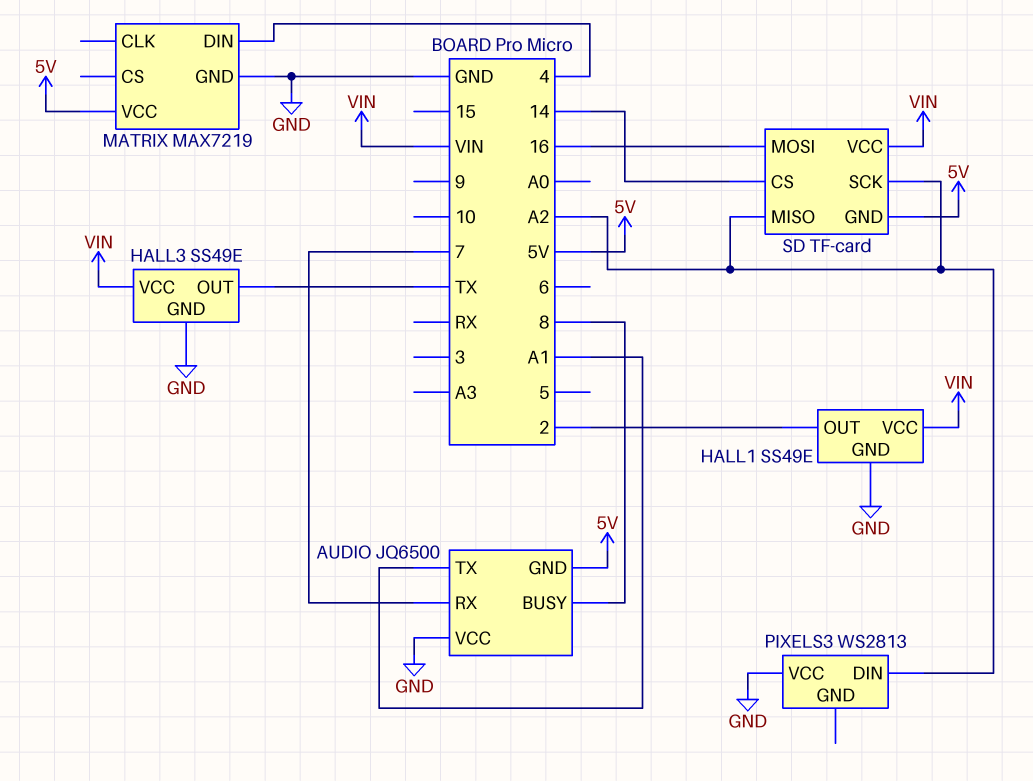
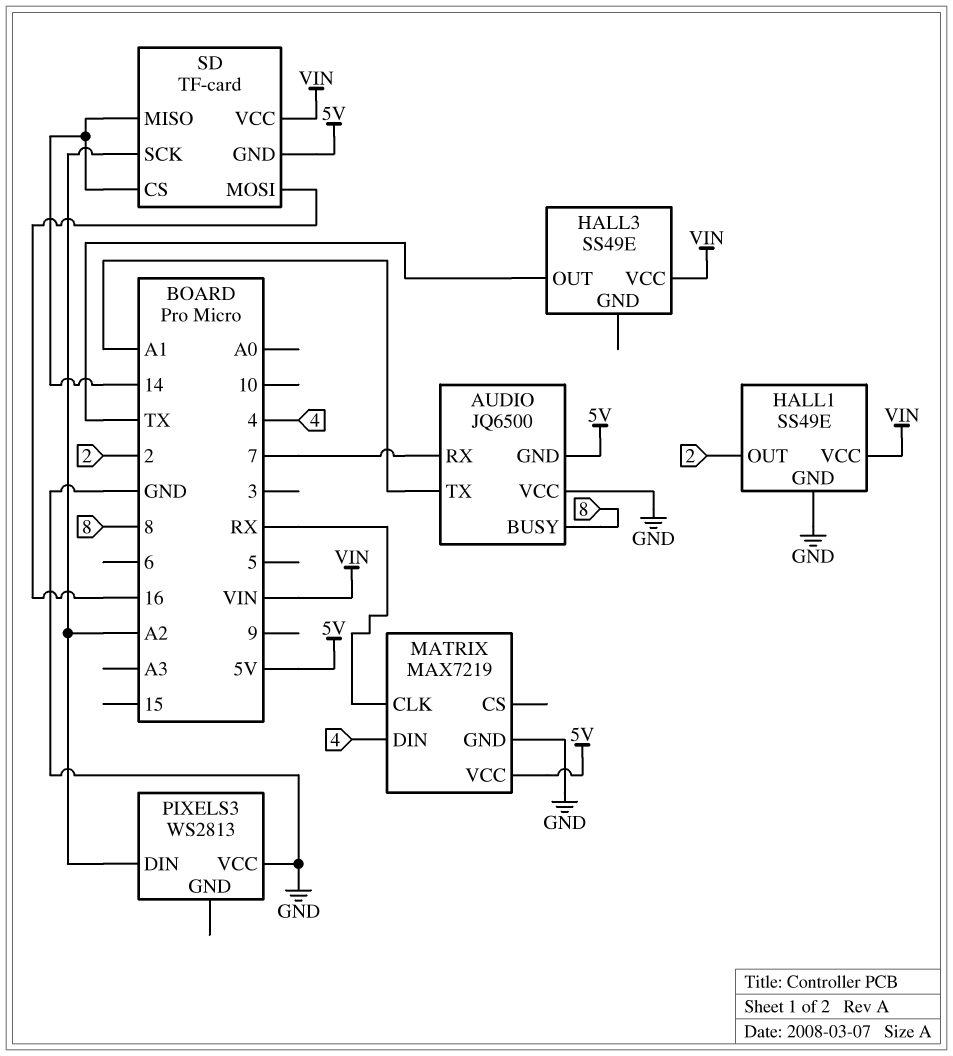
HALL3 pin GND: GND -> none
MATRIX pin CLK: none -> RX
SD pin MISO: A2 -> 14

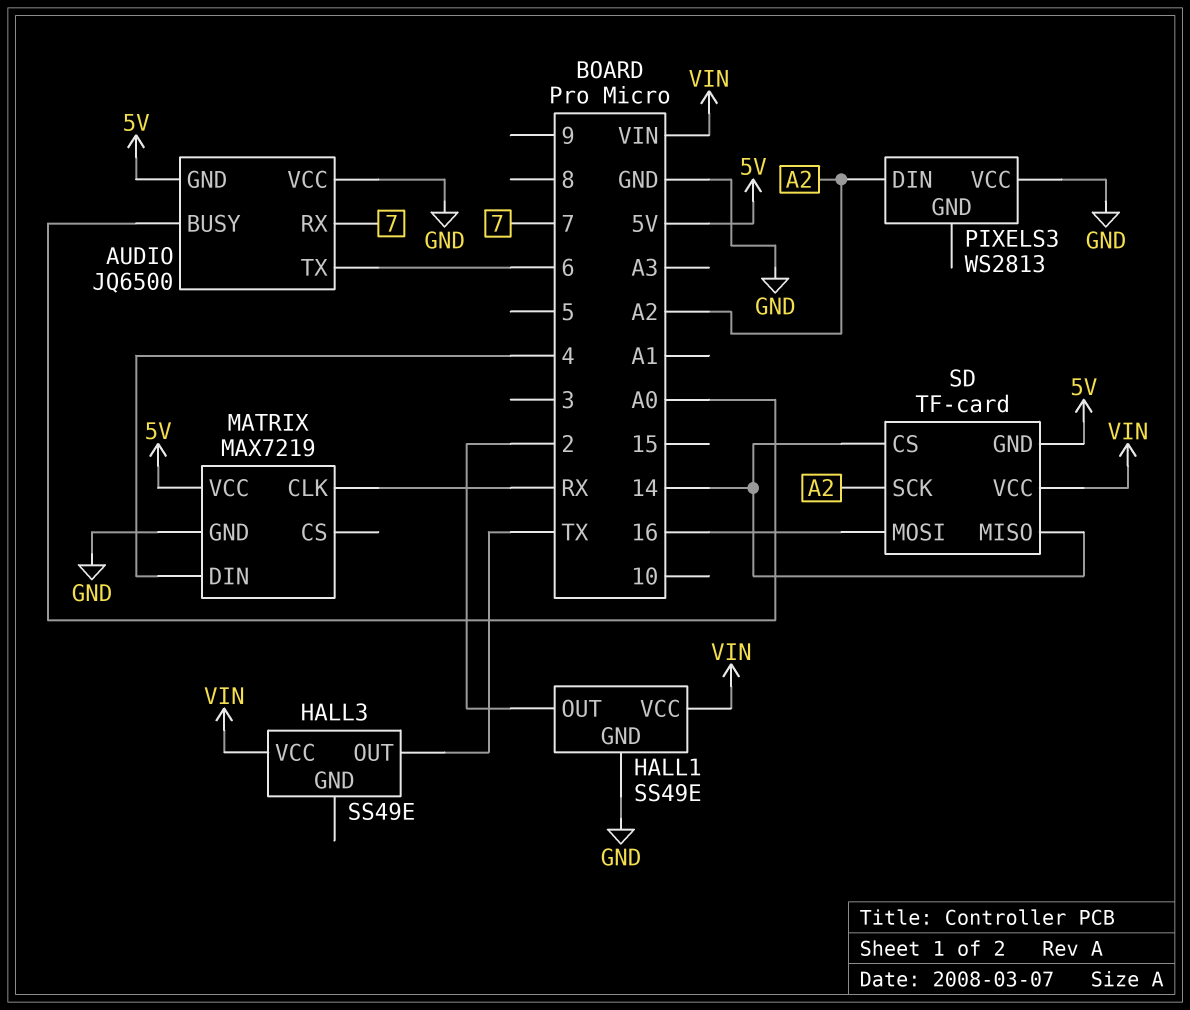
AUDIO pin BUSY: 8 -> A0
AUDIO pin TX: A1 -> 6

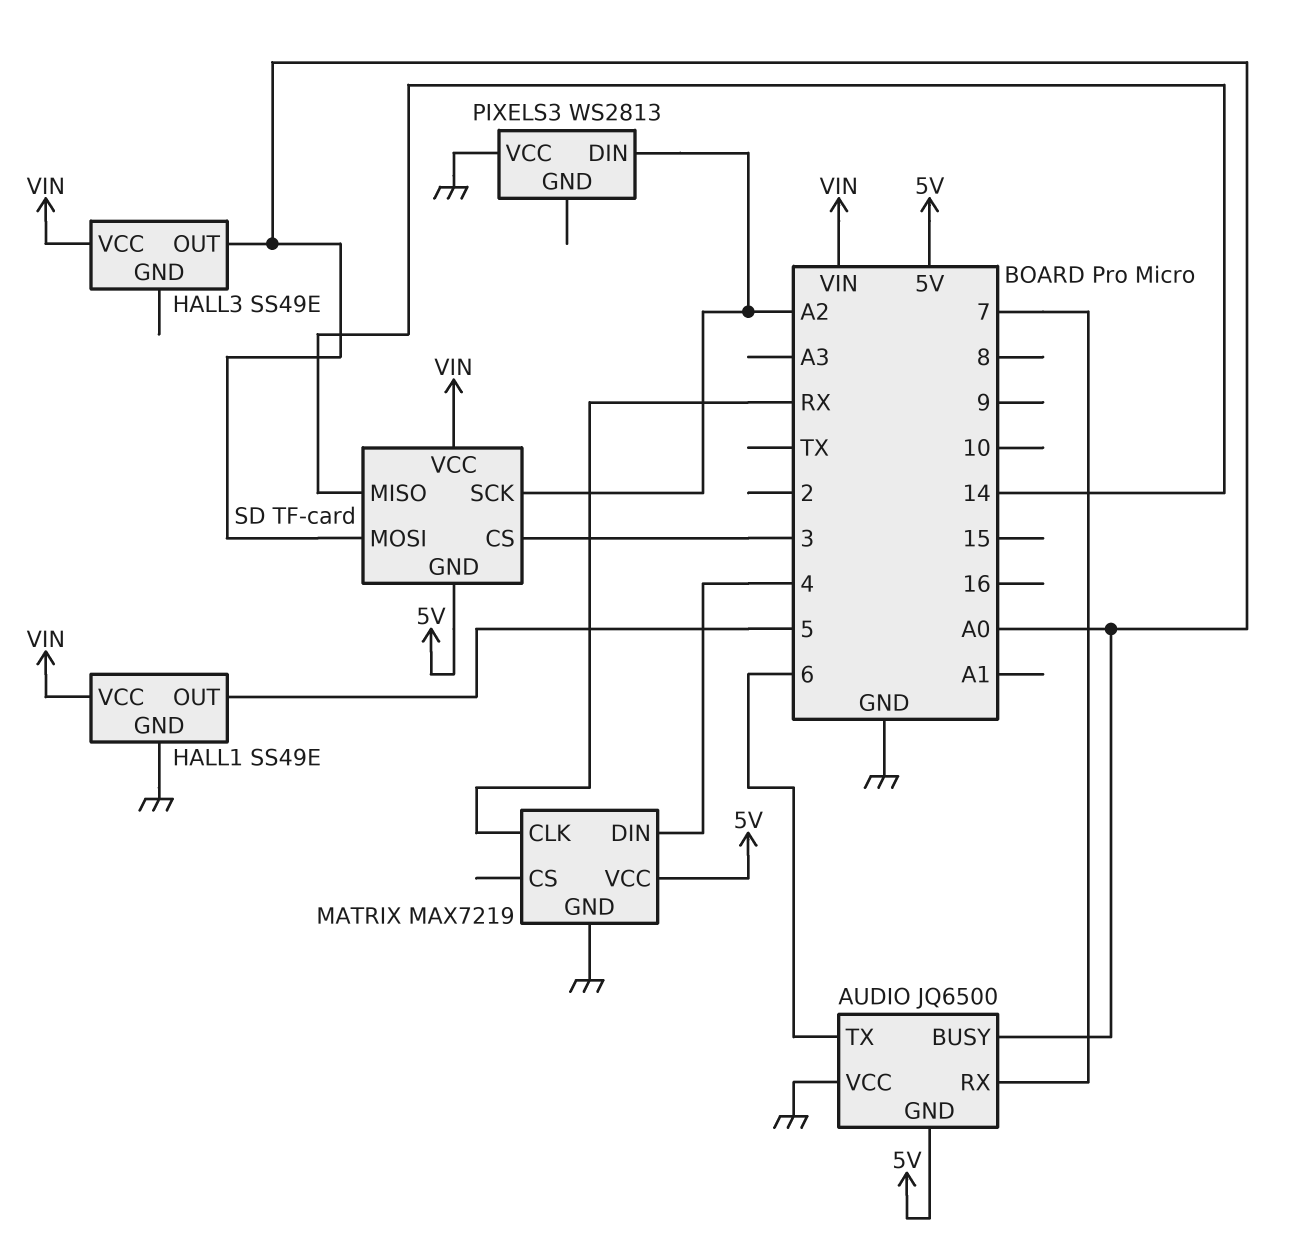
HALL1 pin OUT: 2 -> 5
HALL3 pin OUT: TX -> A0
SD pin CS: 14 -> 3
SD pin MOSI: 16 -> A0

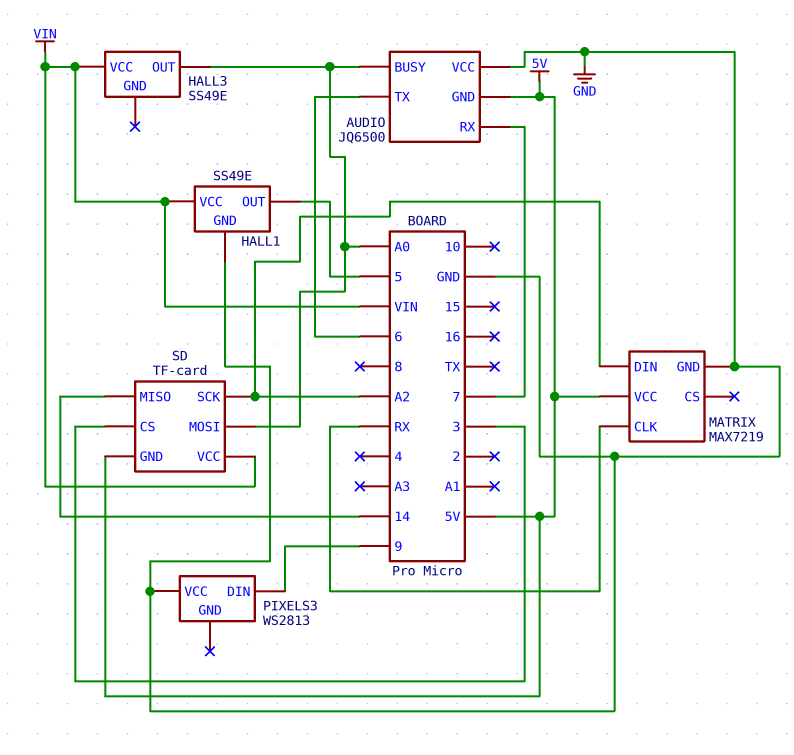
MATRIX pin DIN: 4 -> A2
PIXELS3 pin DIN: A2 -> 9

